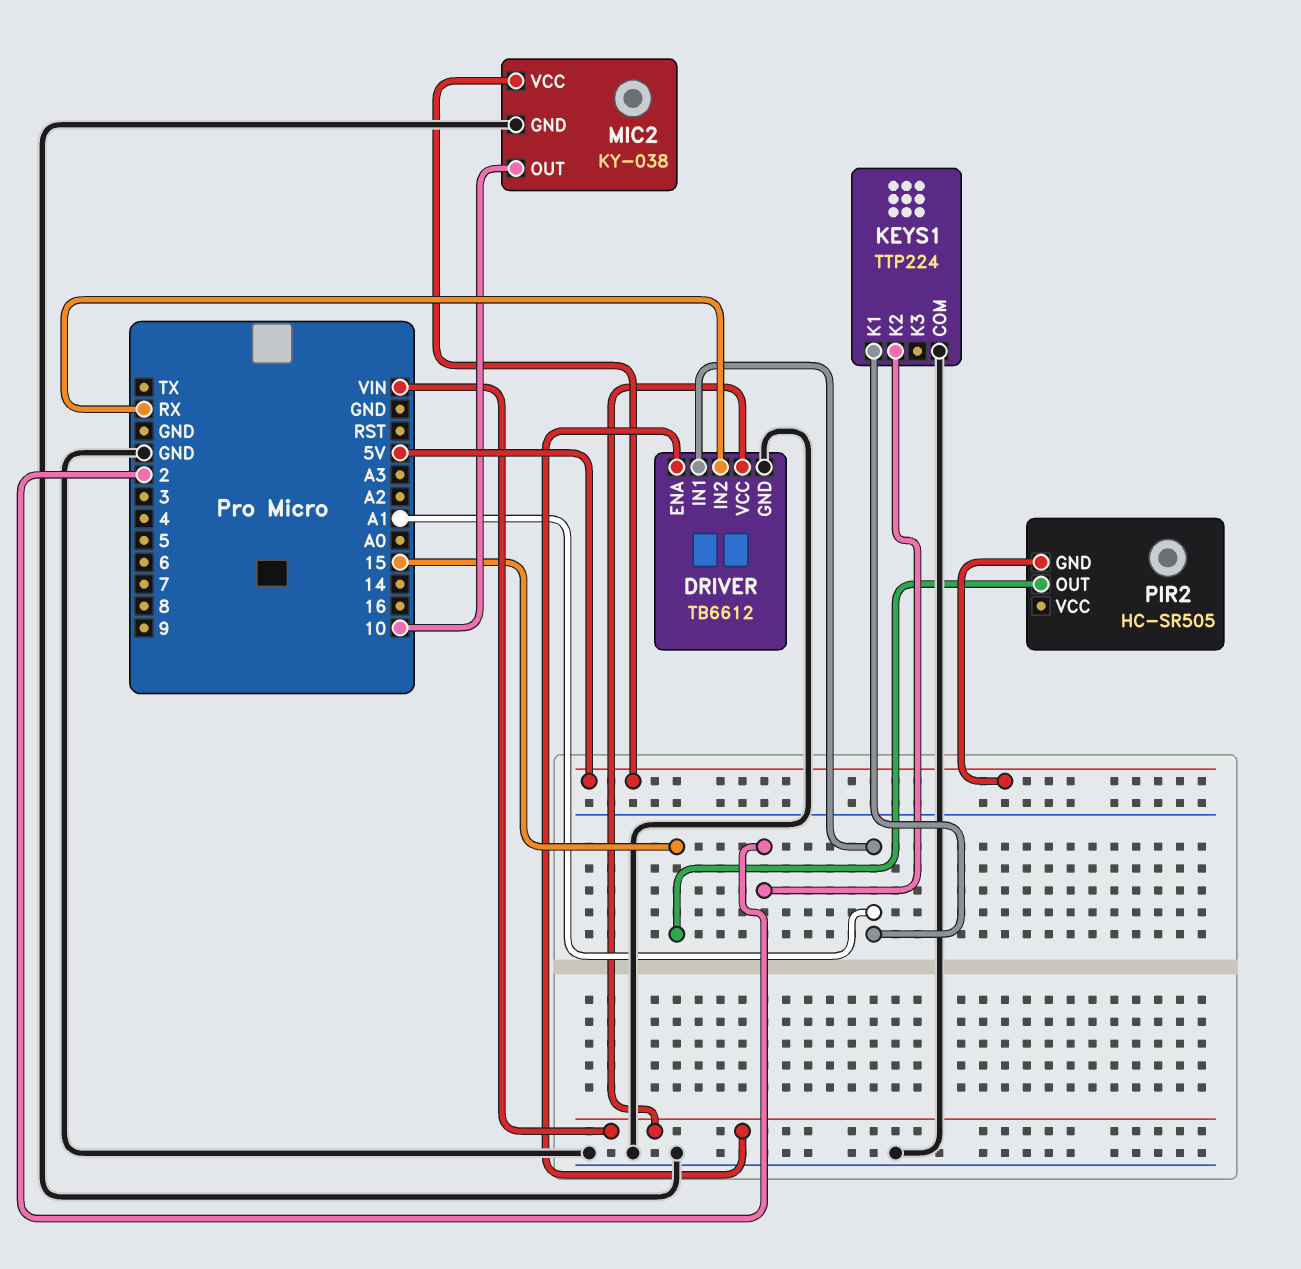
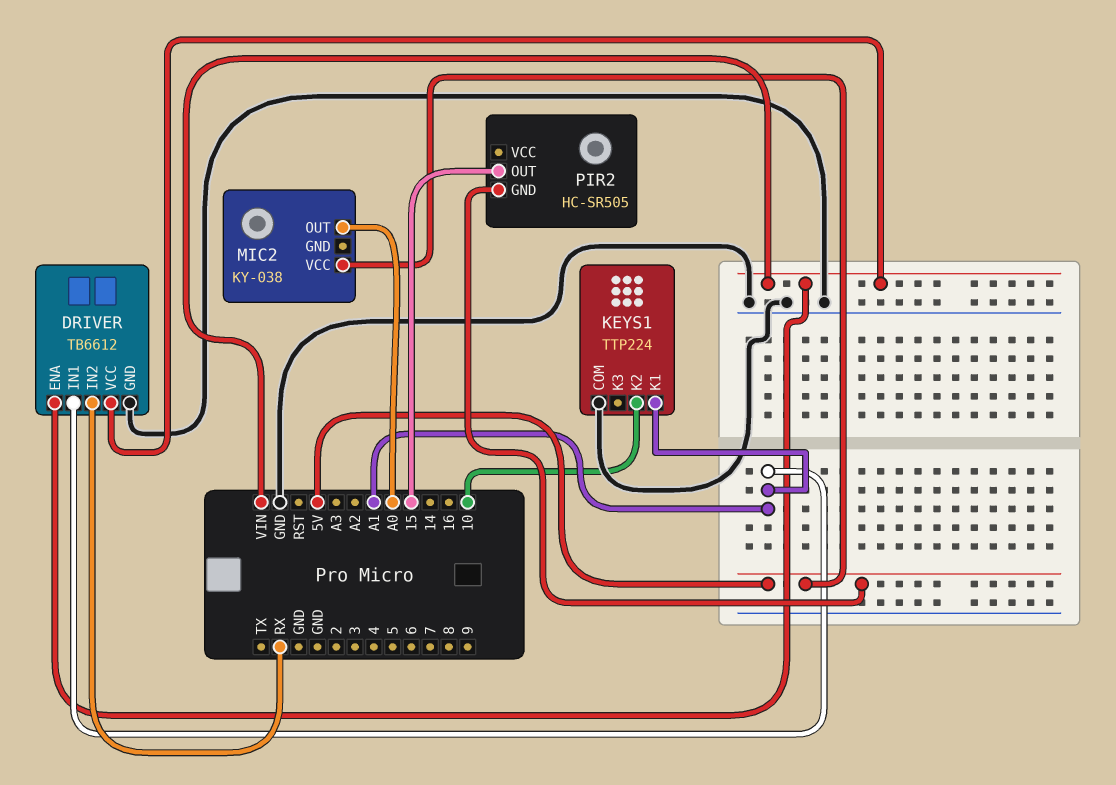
KEYS1 pin K2: 2 -> 10
MIC2 pin GND: GND -> none
MIC2 pin OUT: 10 -> A0

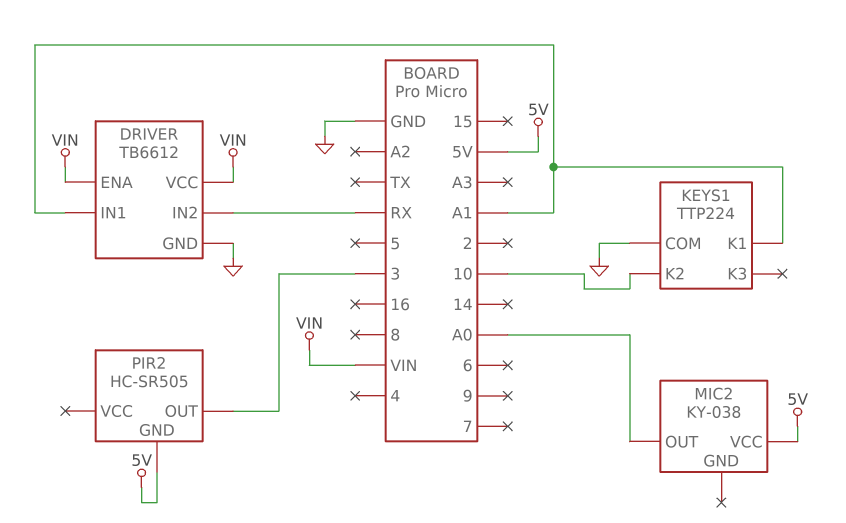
PIR2 pin OUT: 15 -> 3

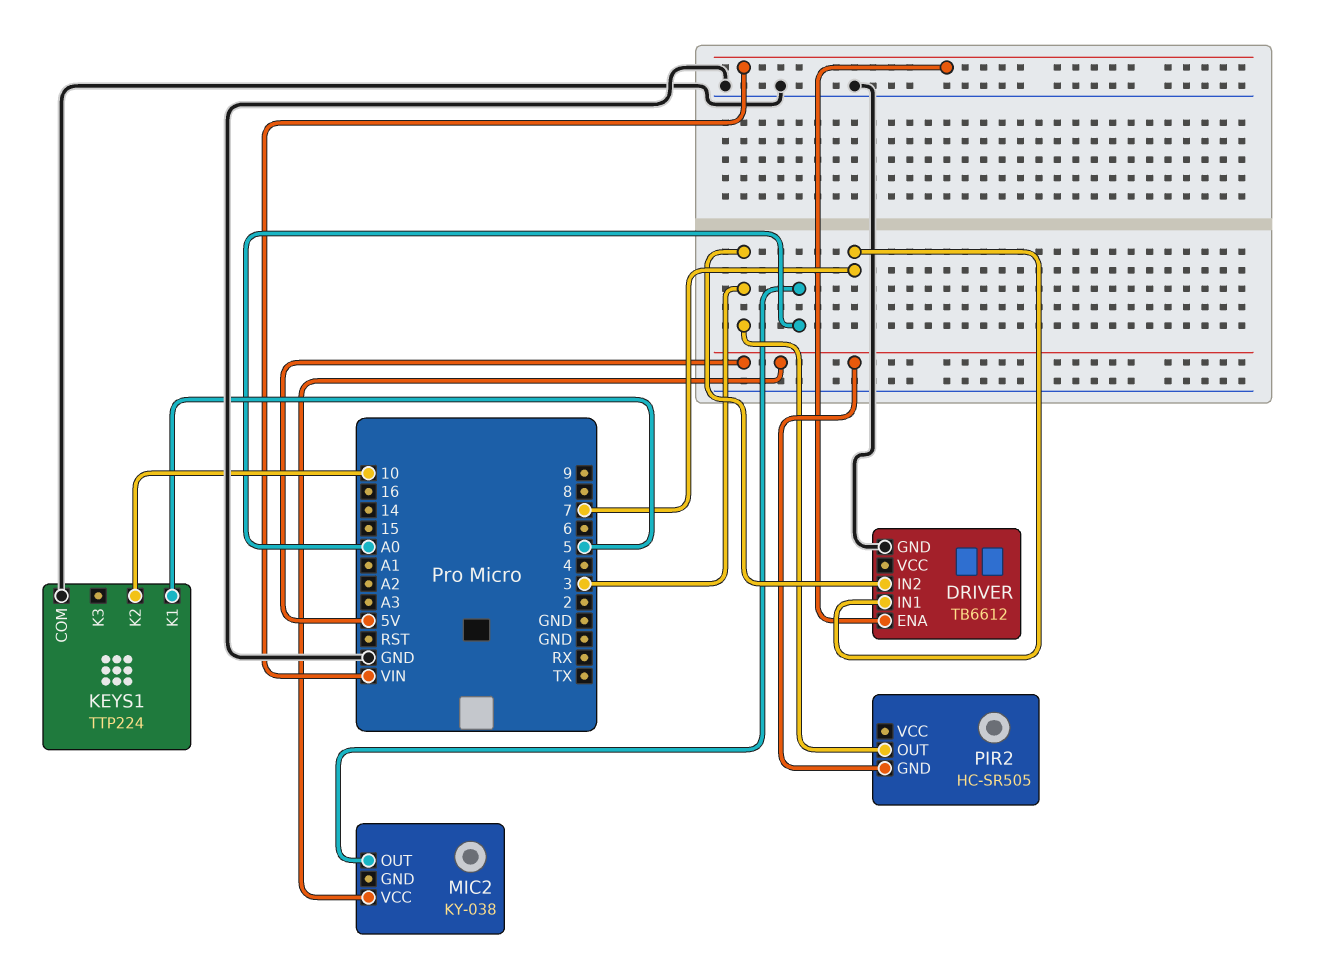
DRIVER pin IN1: A1 -> 7
DRIVER pin IN2: RX -> 3
DRIVER pin VCC: VIN -> none
KEYS1 pin K1: A1 -> 5

